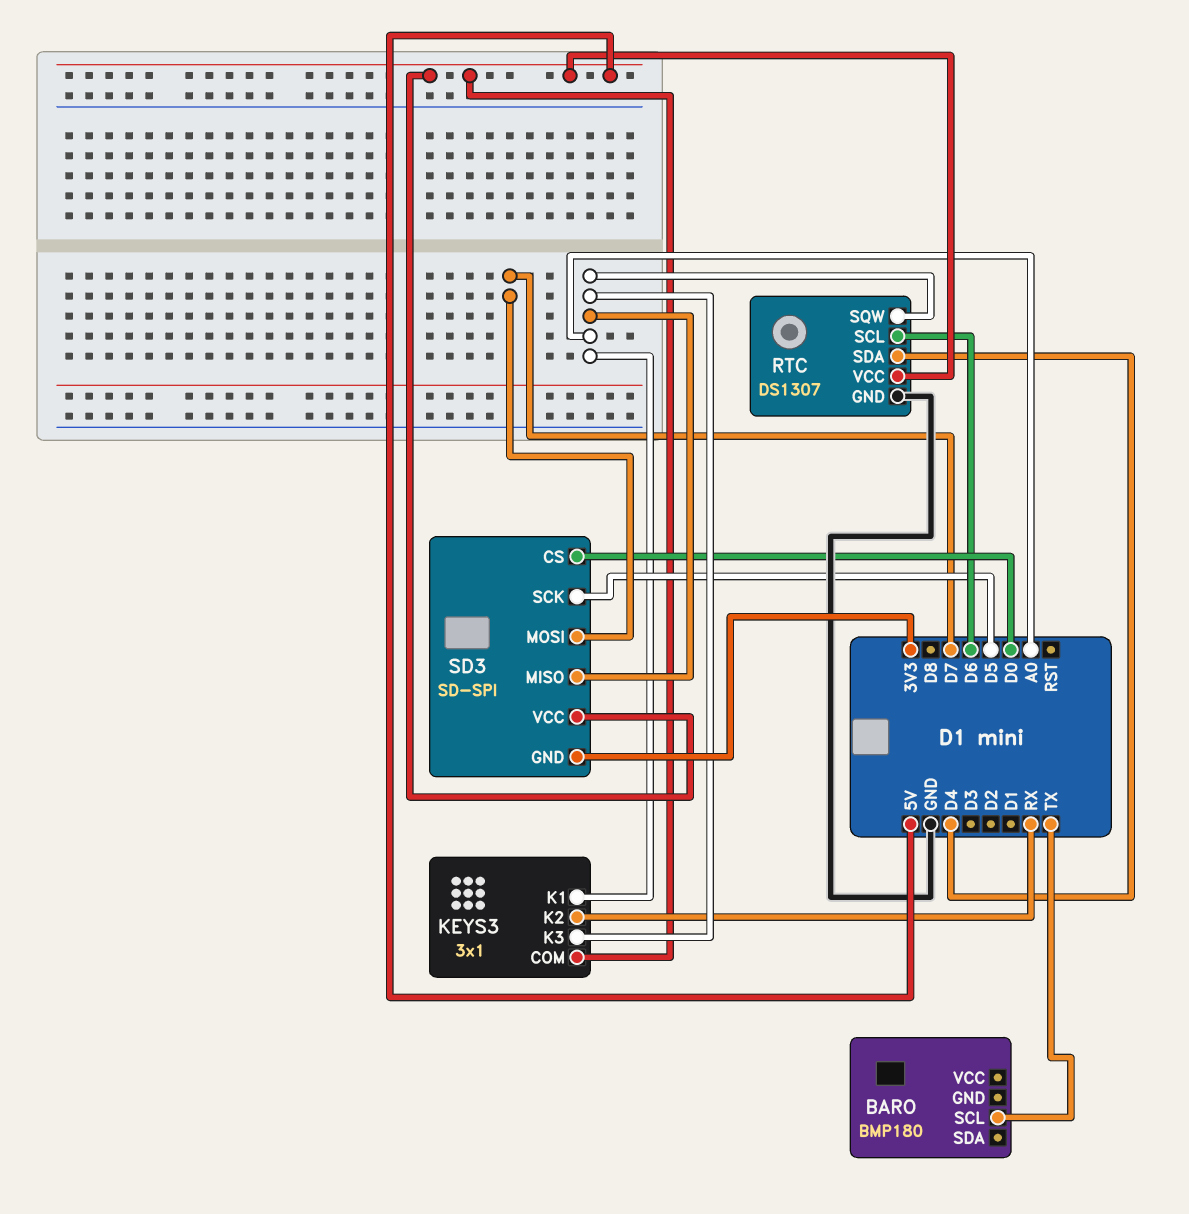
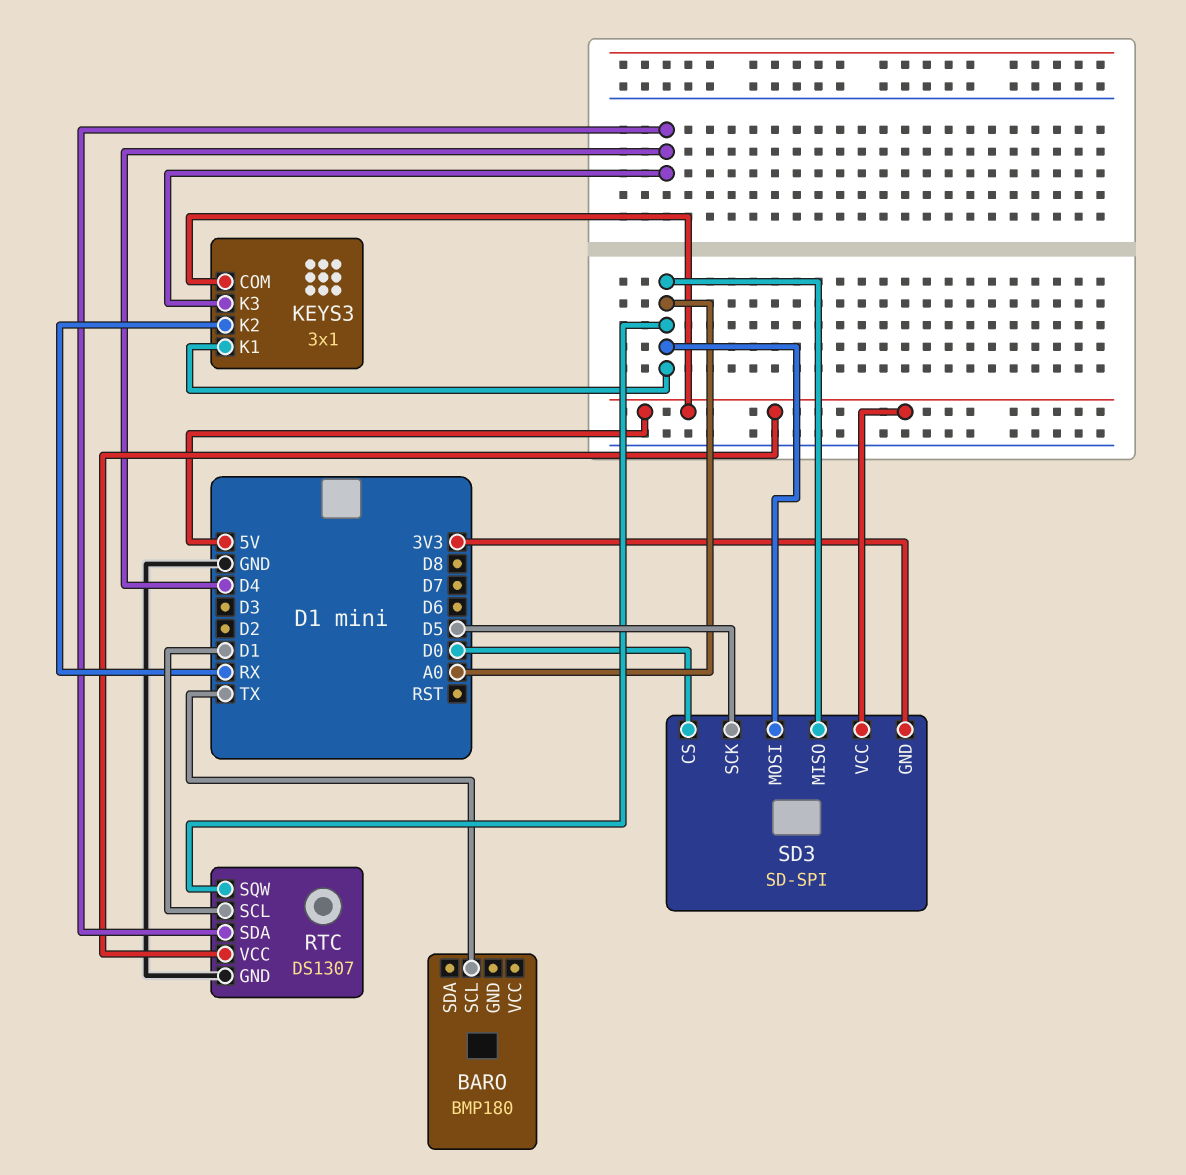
KEYS3 pin K3: A0 -> D4
RTC pin SCL: D6 -> D1
SD3 pin MOSI: D7 -> A0

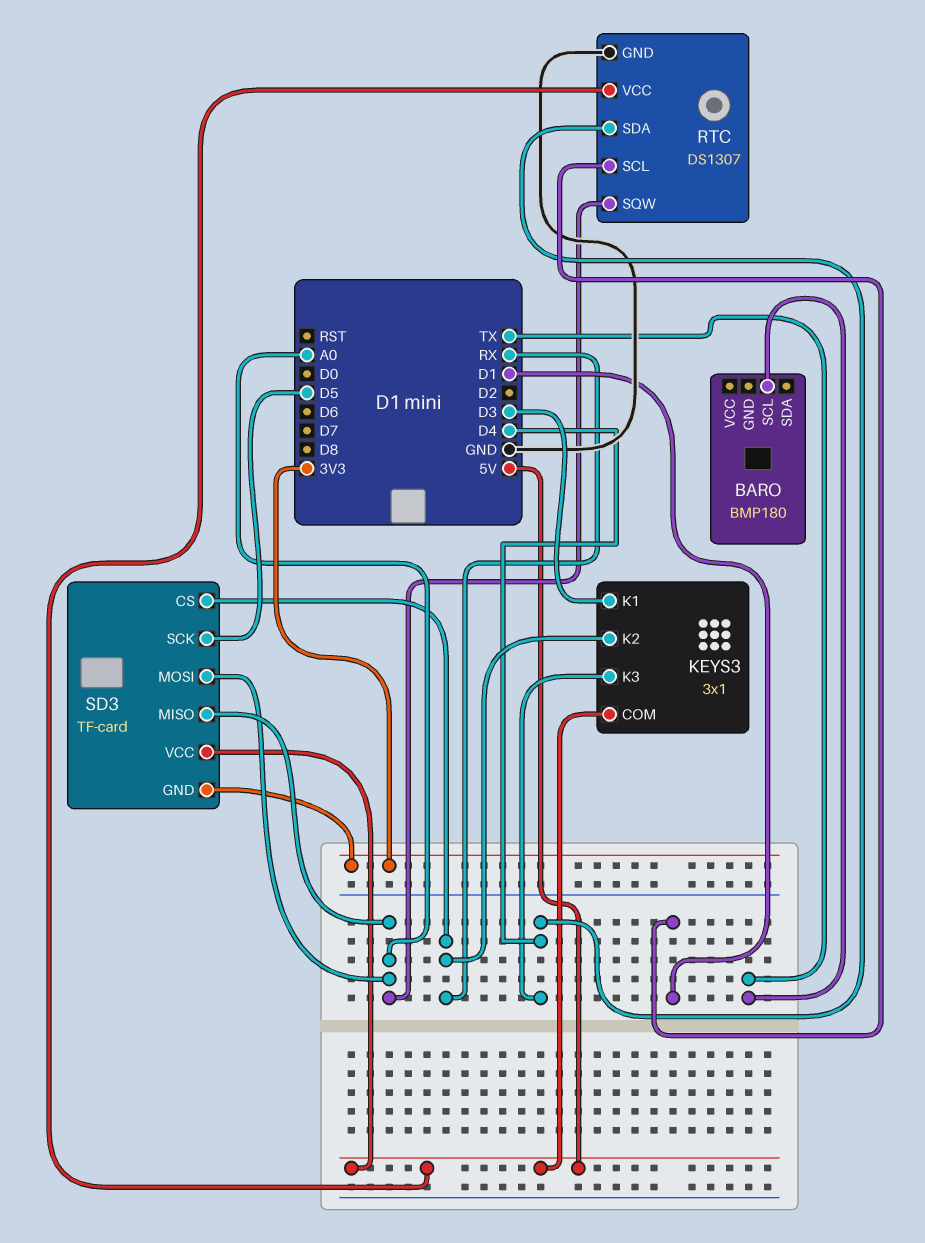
KEYS3 pin K1: A0 -> D3
SD3: SD-SPI -> TF-card
SD3 pin CS: D0 -> RX

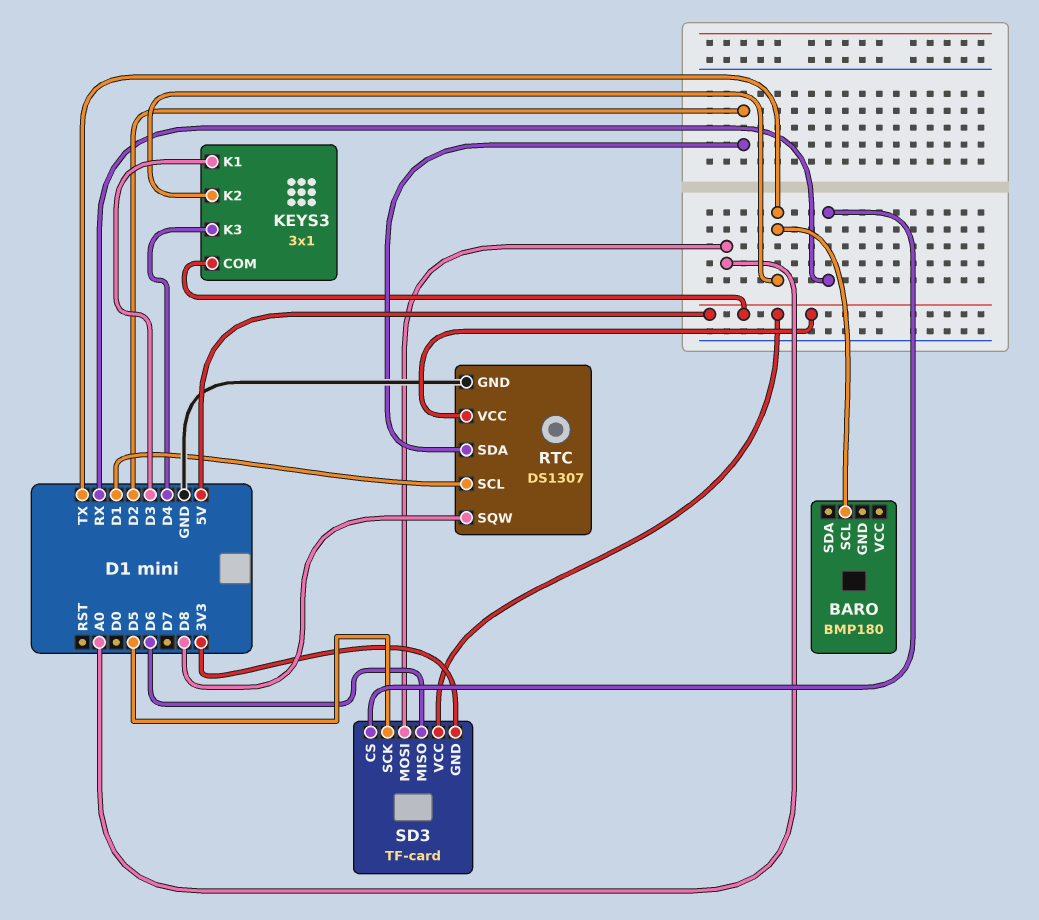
KEYS3 pin K2: RX -> TX
RTC pin SDA: D4 -> D2
RTC pin SQW: A0 -> D8
SD3 pin MISO: A0 -> D6

